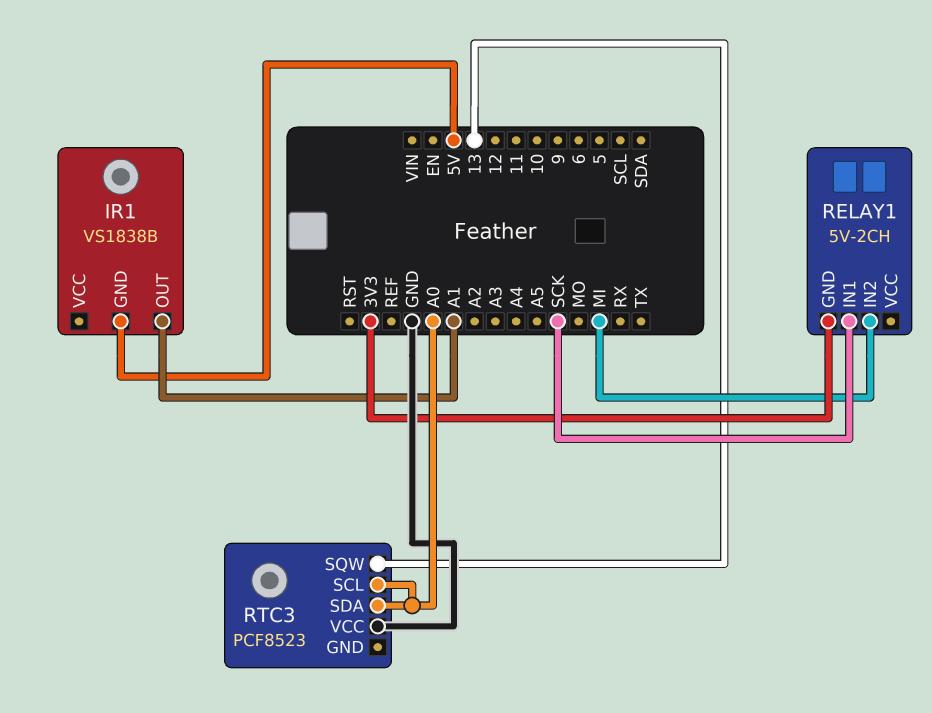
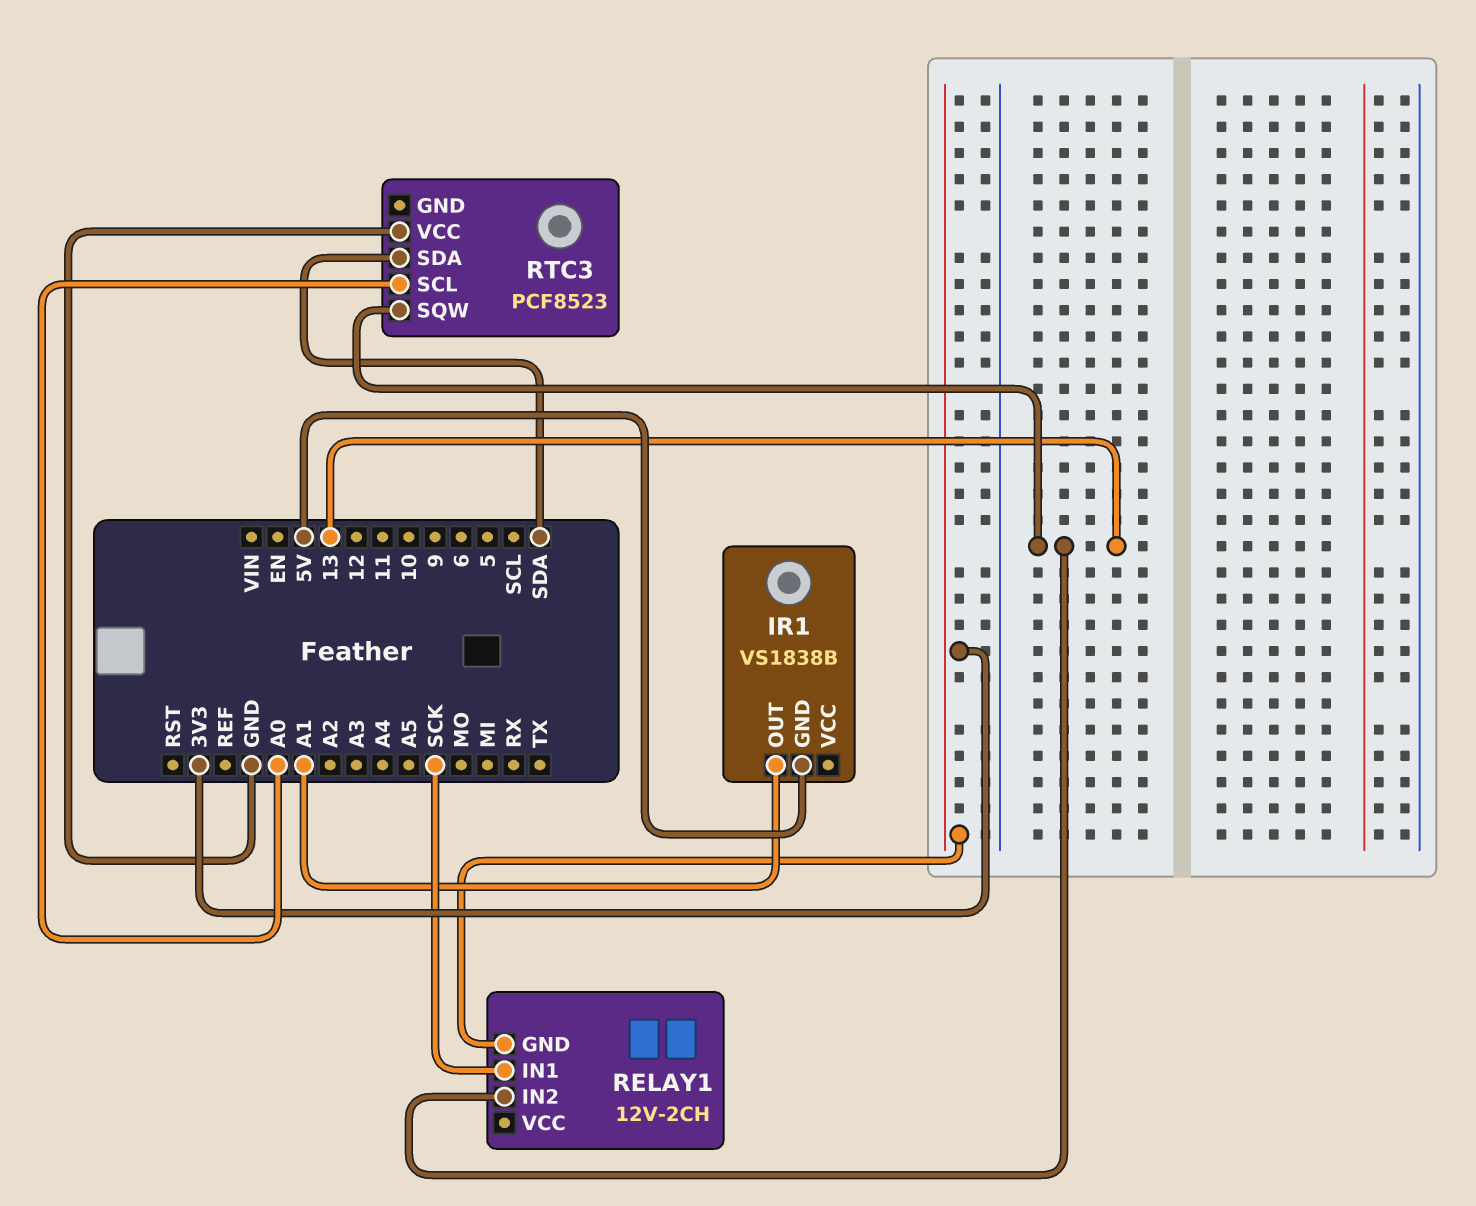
RELAY1: 5V-2CH -> 12V-2CH
RELAY1 pin IN2: MI -> 13
RTC3 pin SDA: A0 -> SDA

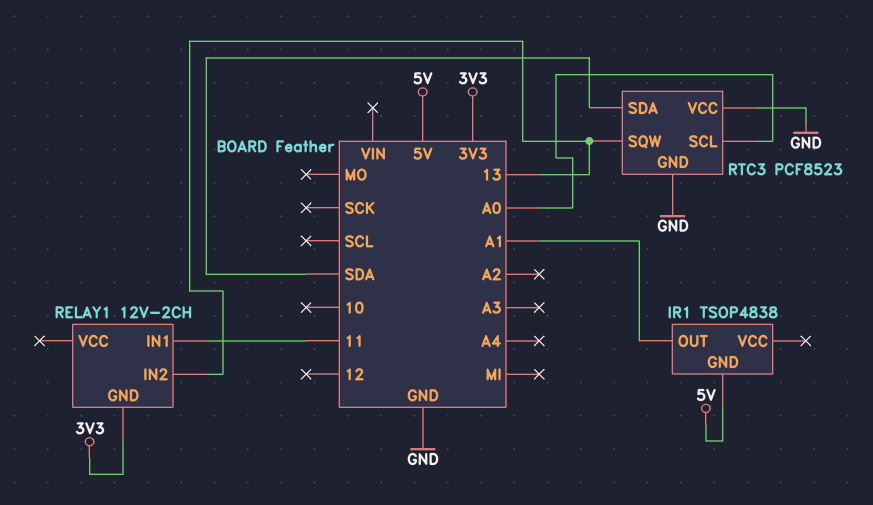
IR1: VS1838B -> TSOP4838
RELAY1 pin IN1: SCK -> 11
RTC3 pin GND: none -> GND

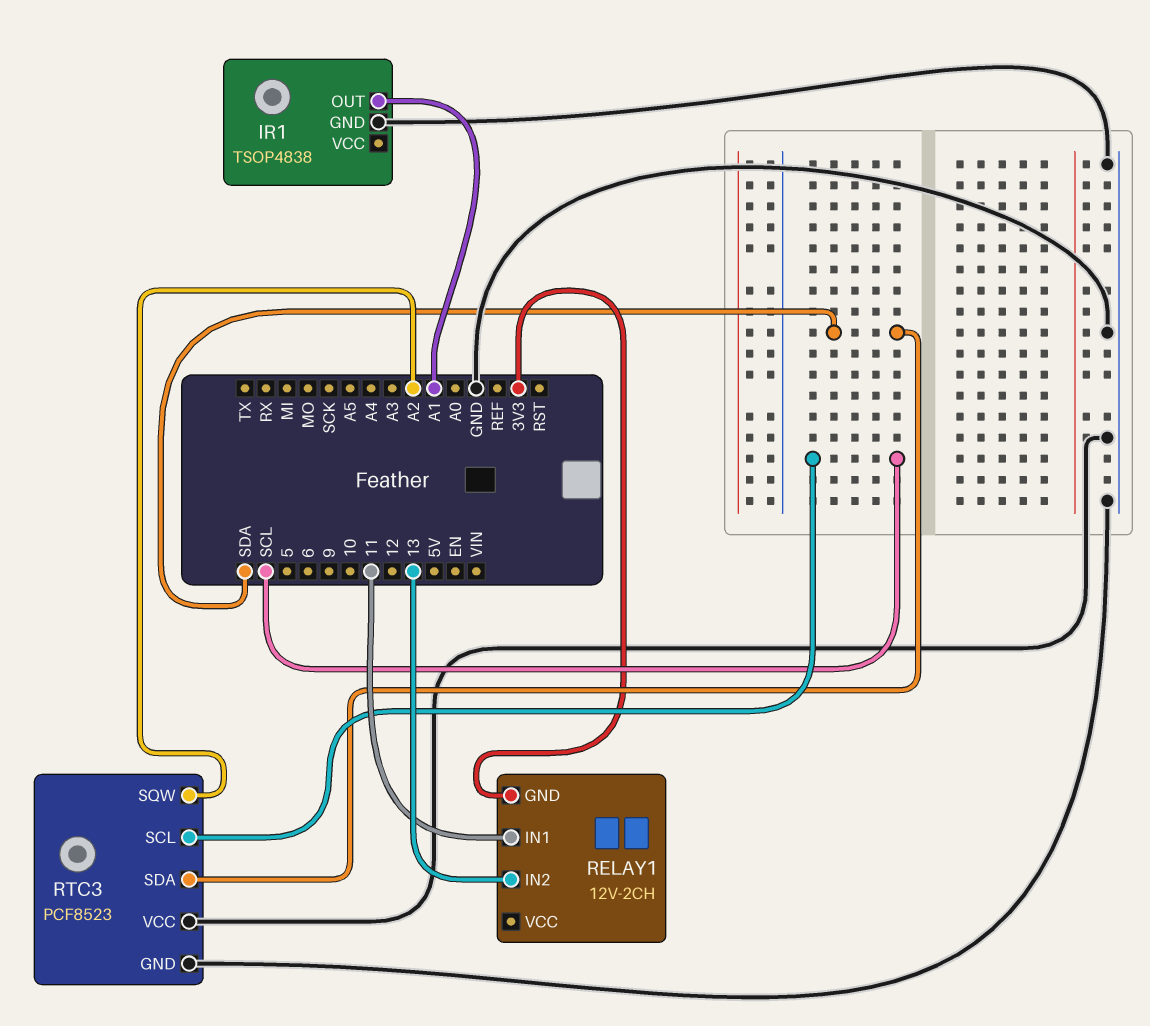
IR1 pin GND: 5V -> GND
RTC3 pin SCL: A0 -> SCL
RTC3 pin SQW: 13 -> A2

